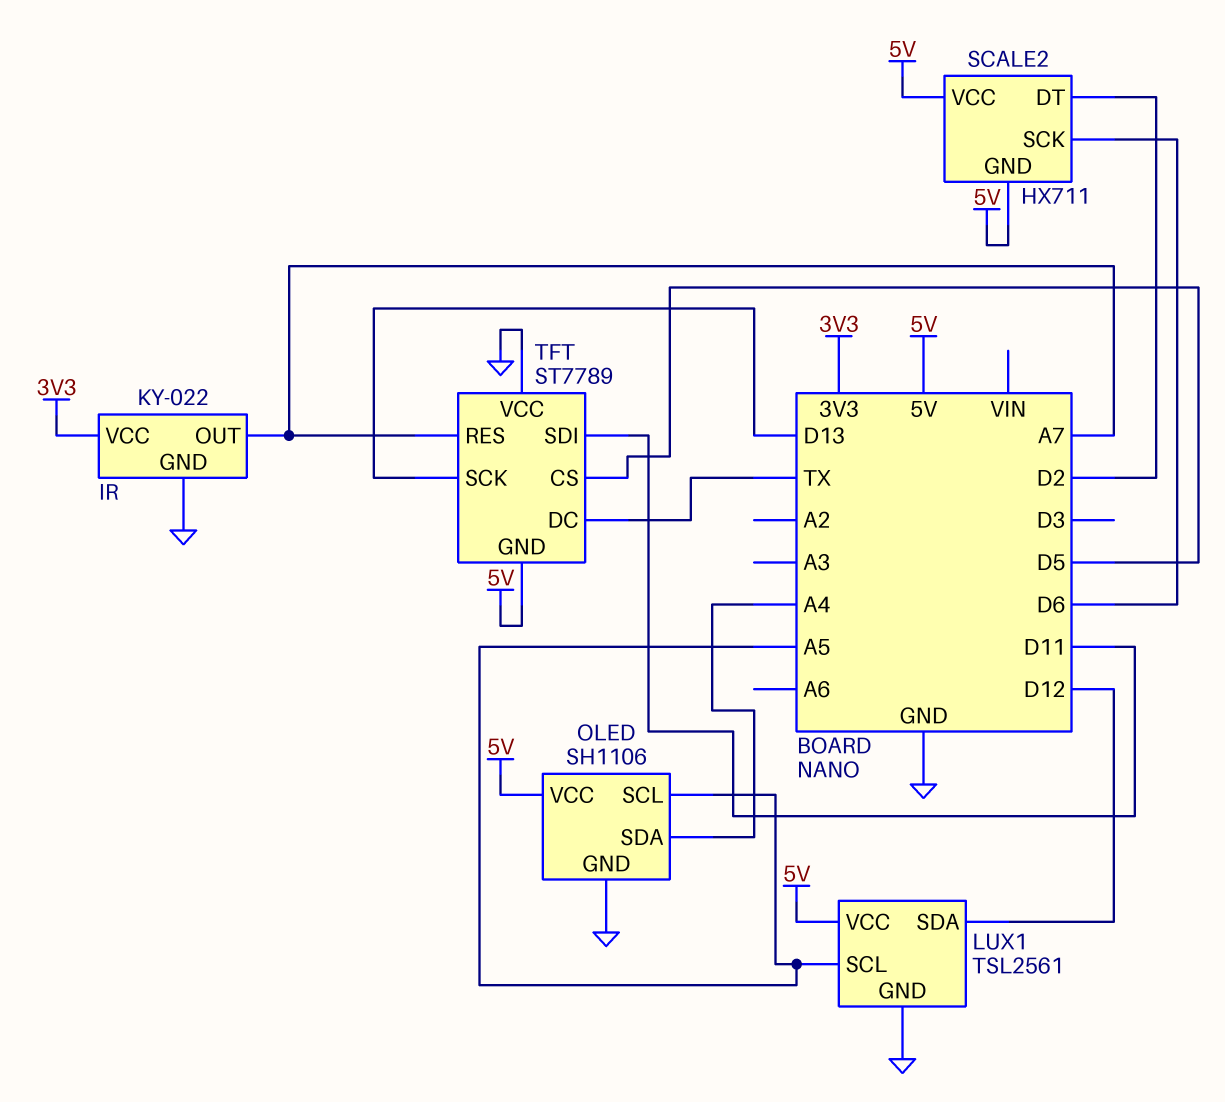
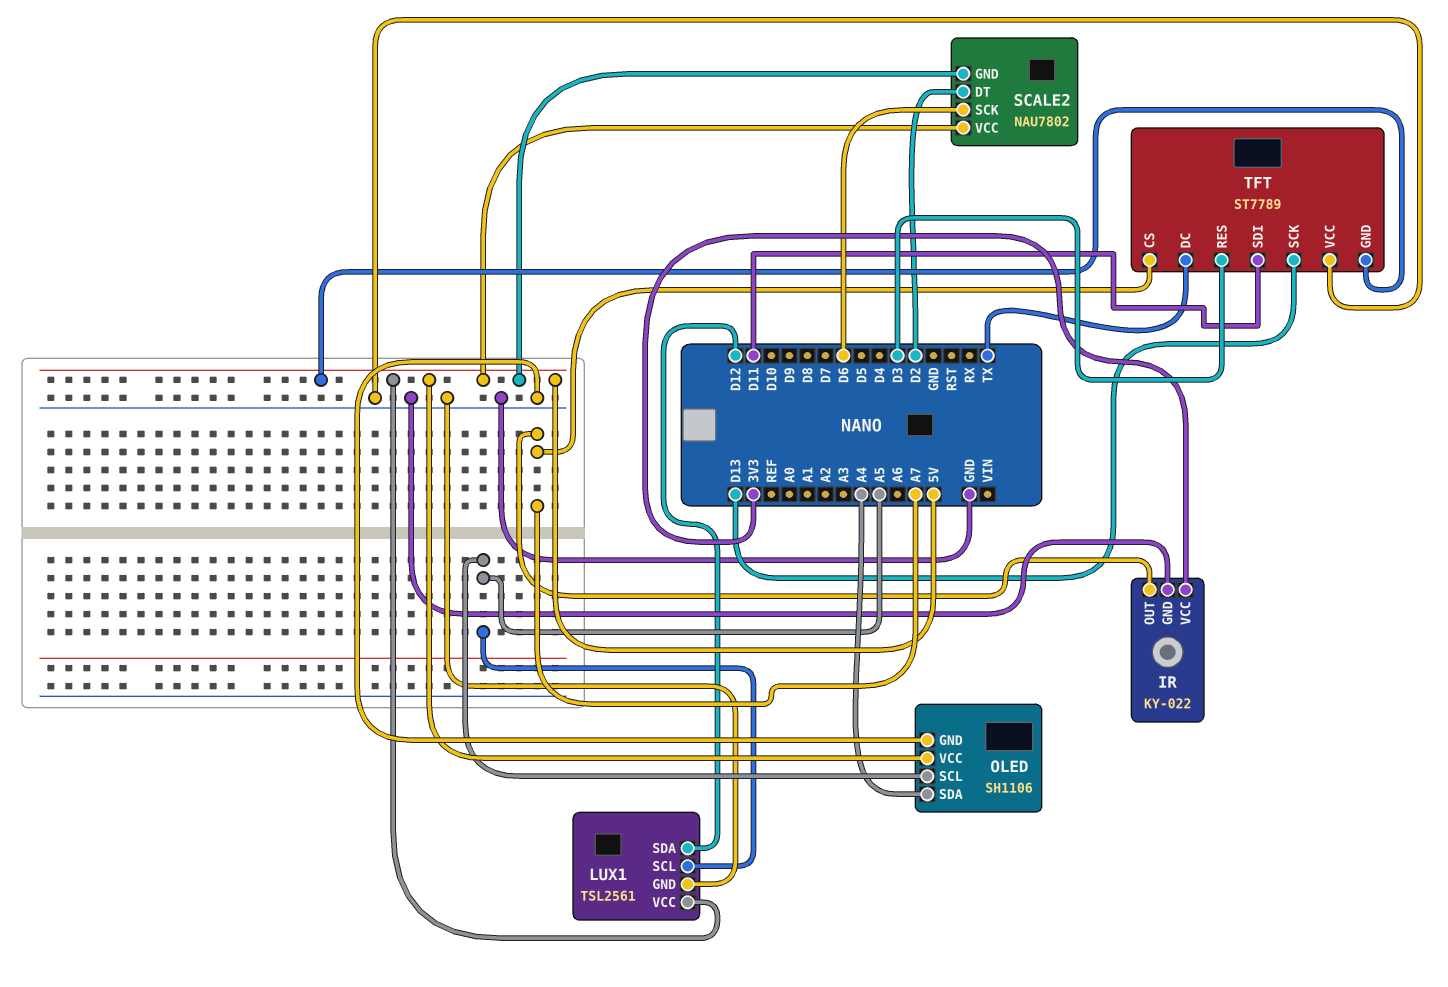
SCALE2: HX711 -> NAU7802
TFT pin CS: D5 -> A7
TFT pin RES: A7 -> D3

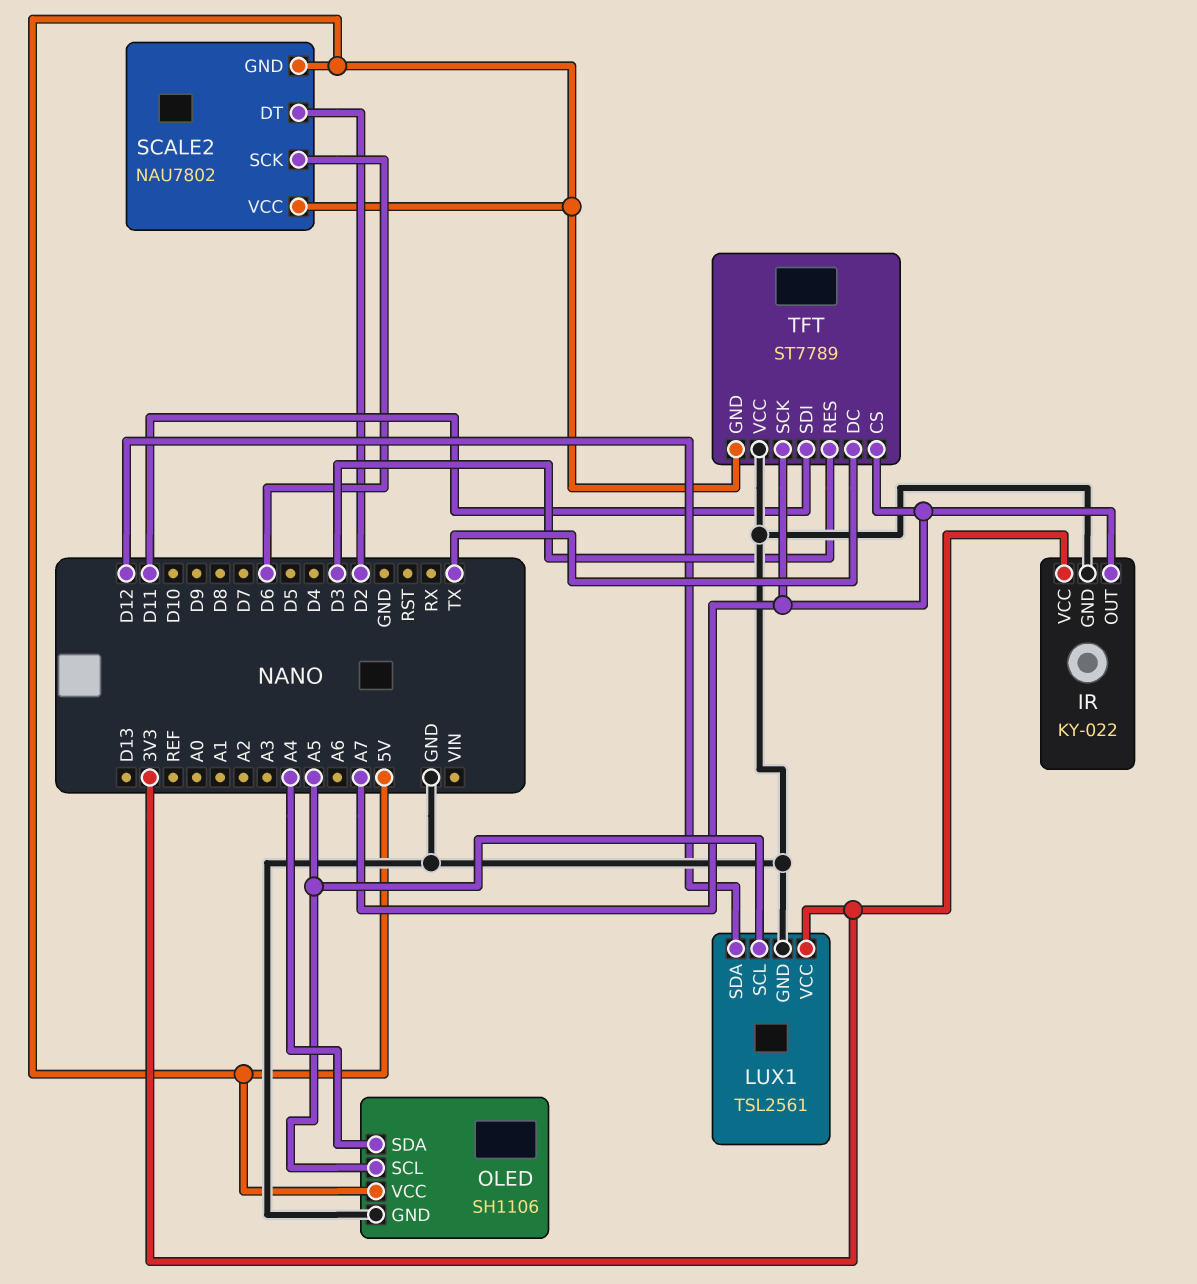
LUX1 pin VCC: 5V -> 3V3
TFT pin SCK: D13 -> A7

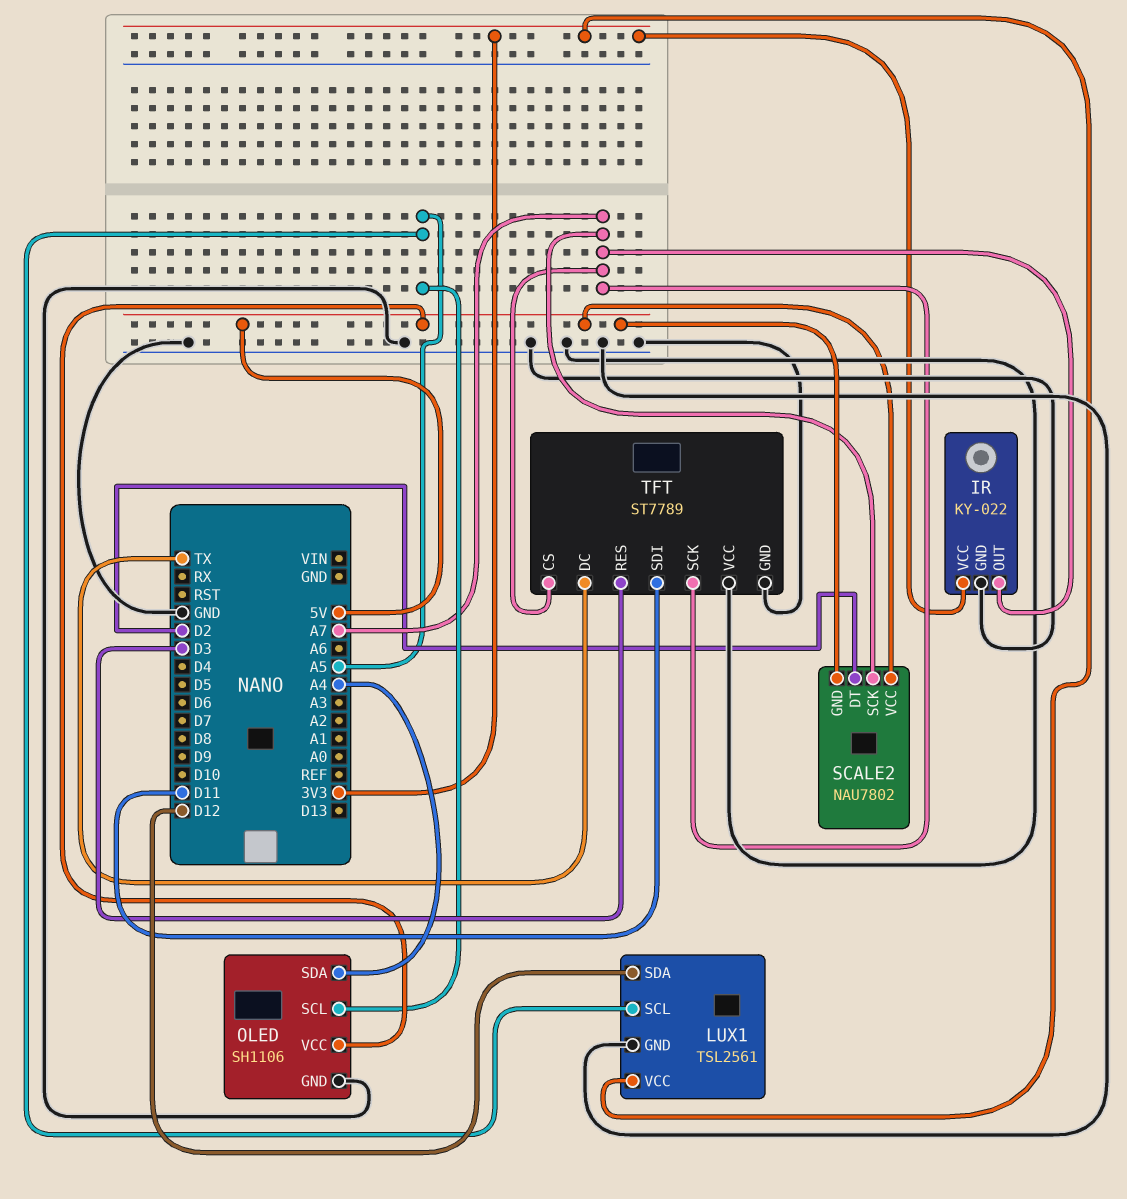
SCALE2 pin SCK: D6 -> A7
TFT pin GND: 5V -> GND

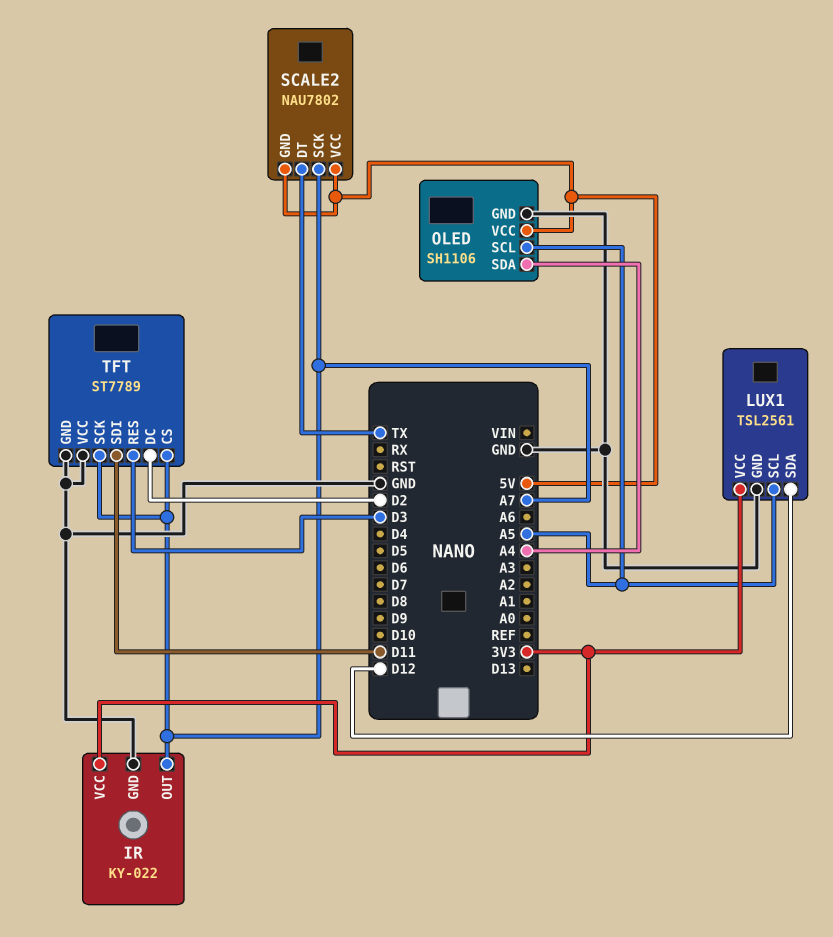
SCALE2 pin DT: D2 -> TX
TFT pin DC: TX -> D2

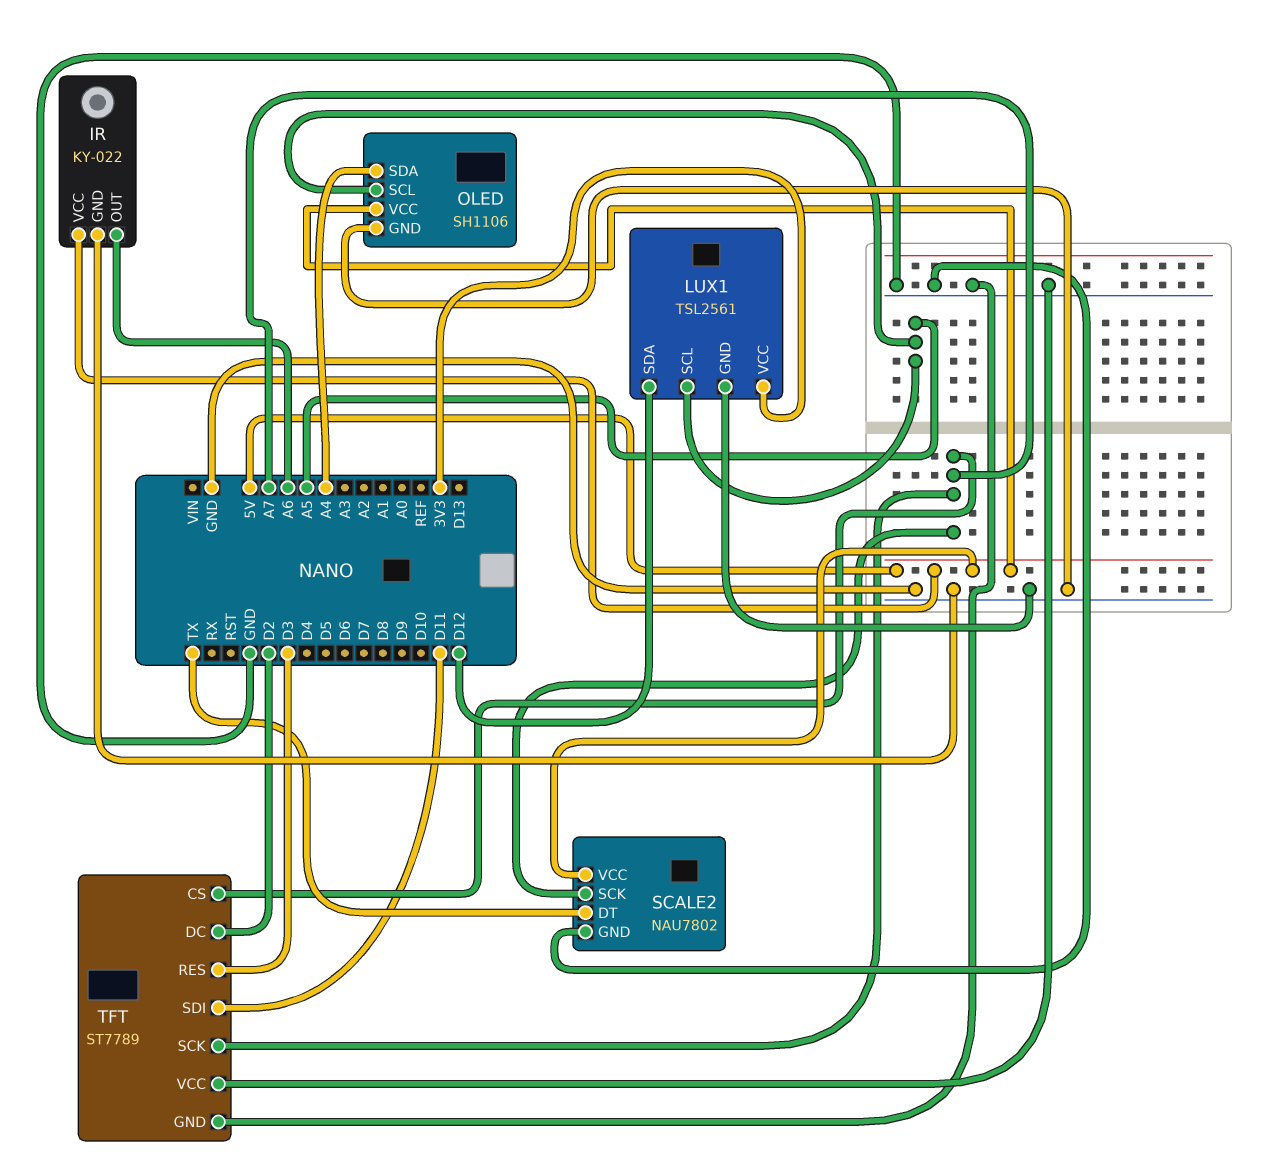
IR pin OUT: A7 -> A6
IR pin VCC: 3V3 -> 5V
SCALE2 pin GND: 5V -> GND

